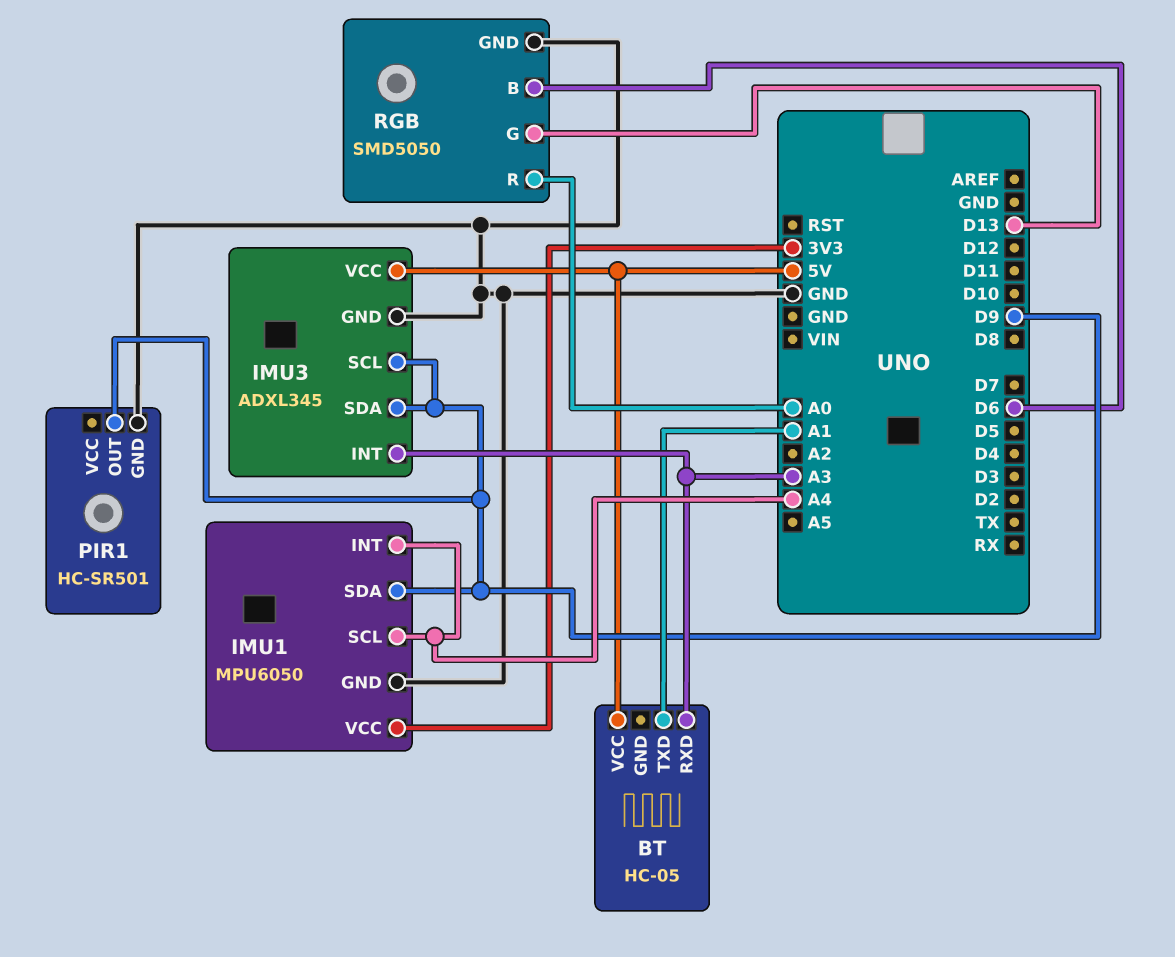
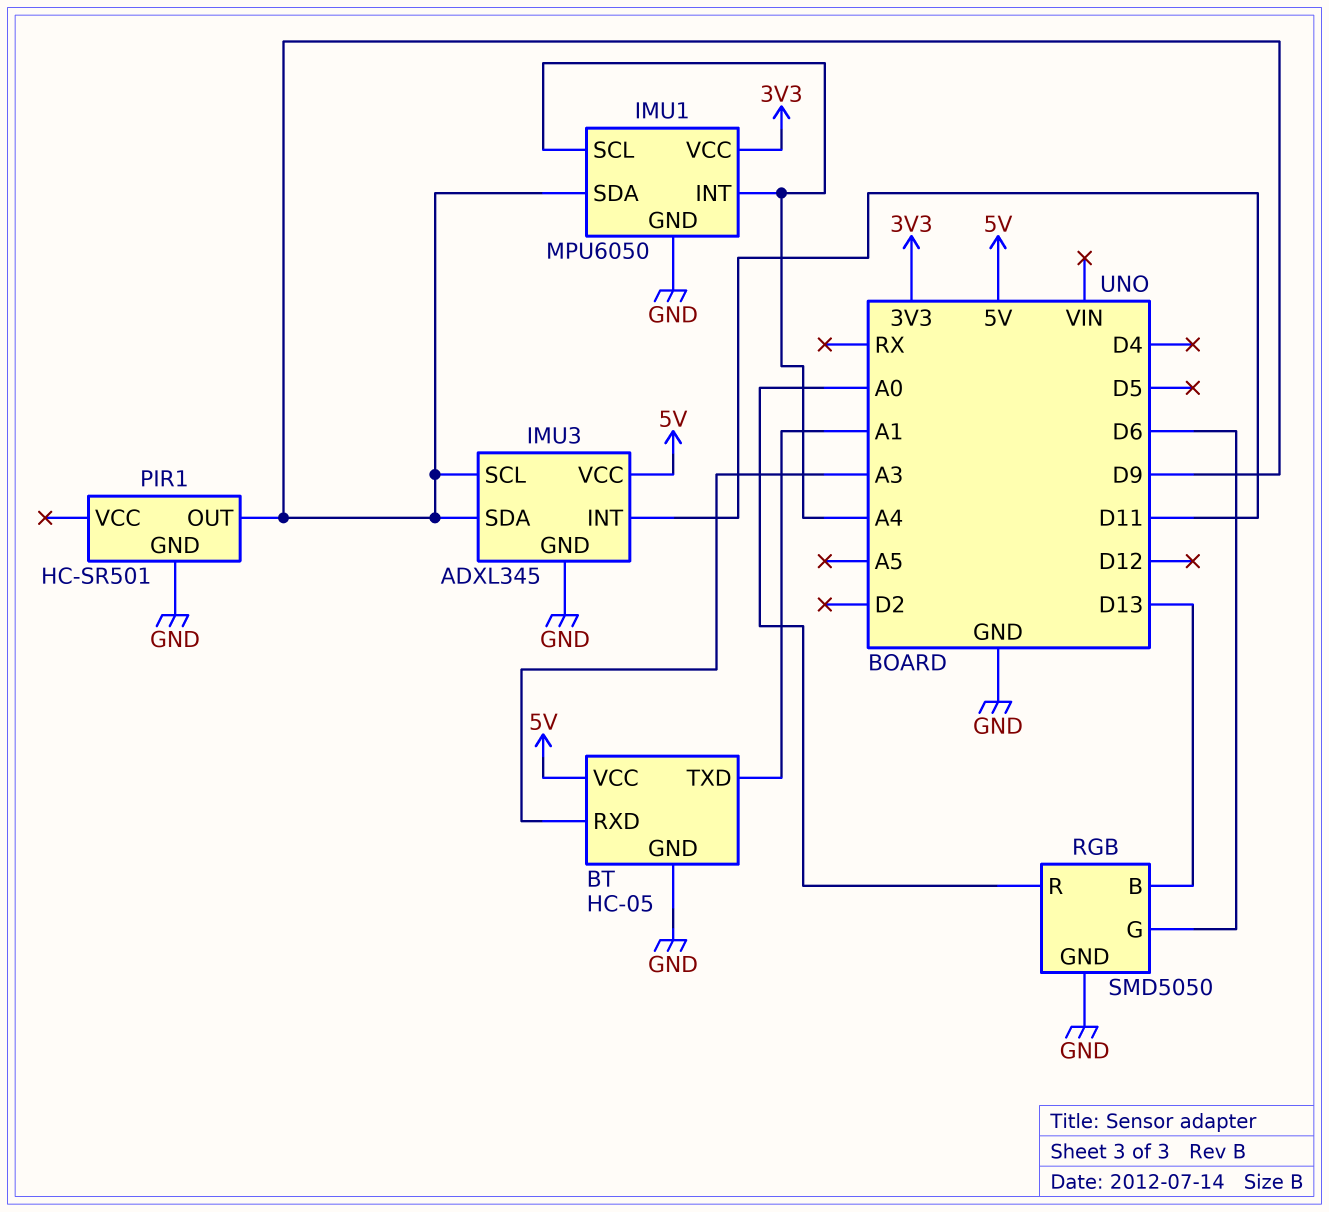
BT pin GND: none -> GND
IMU3 pin INT: A3 -> D11
RGB pin B: D6 -> D13
RGB pin G: D13 -> D6

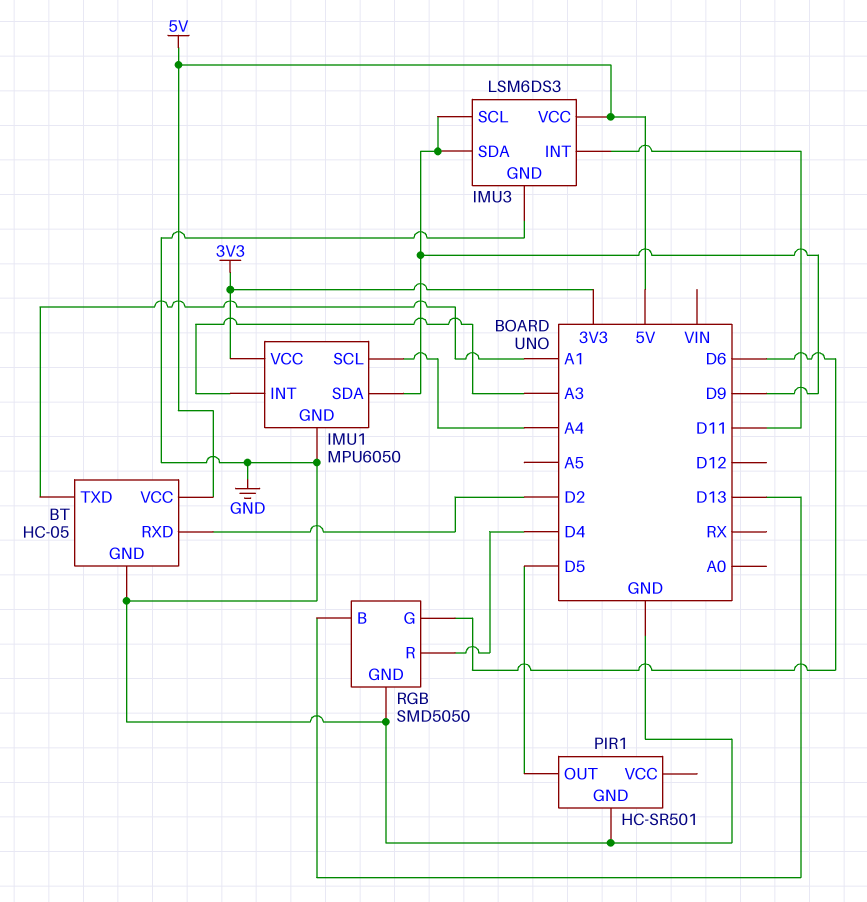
BT pin RXD: A3 -> D2
IMU1 pin INT: A4 -> A3
IMU3: ADXL345 -> LSM6DS3
PIR1 pin OUT: D9 -> D5
RGB pin R: A0 -> D4

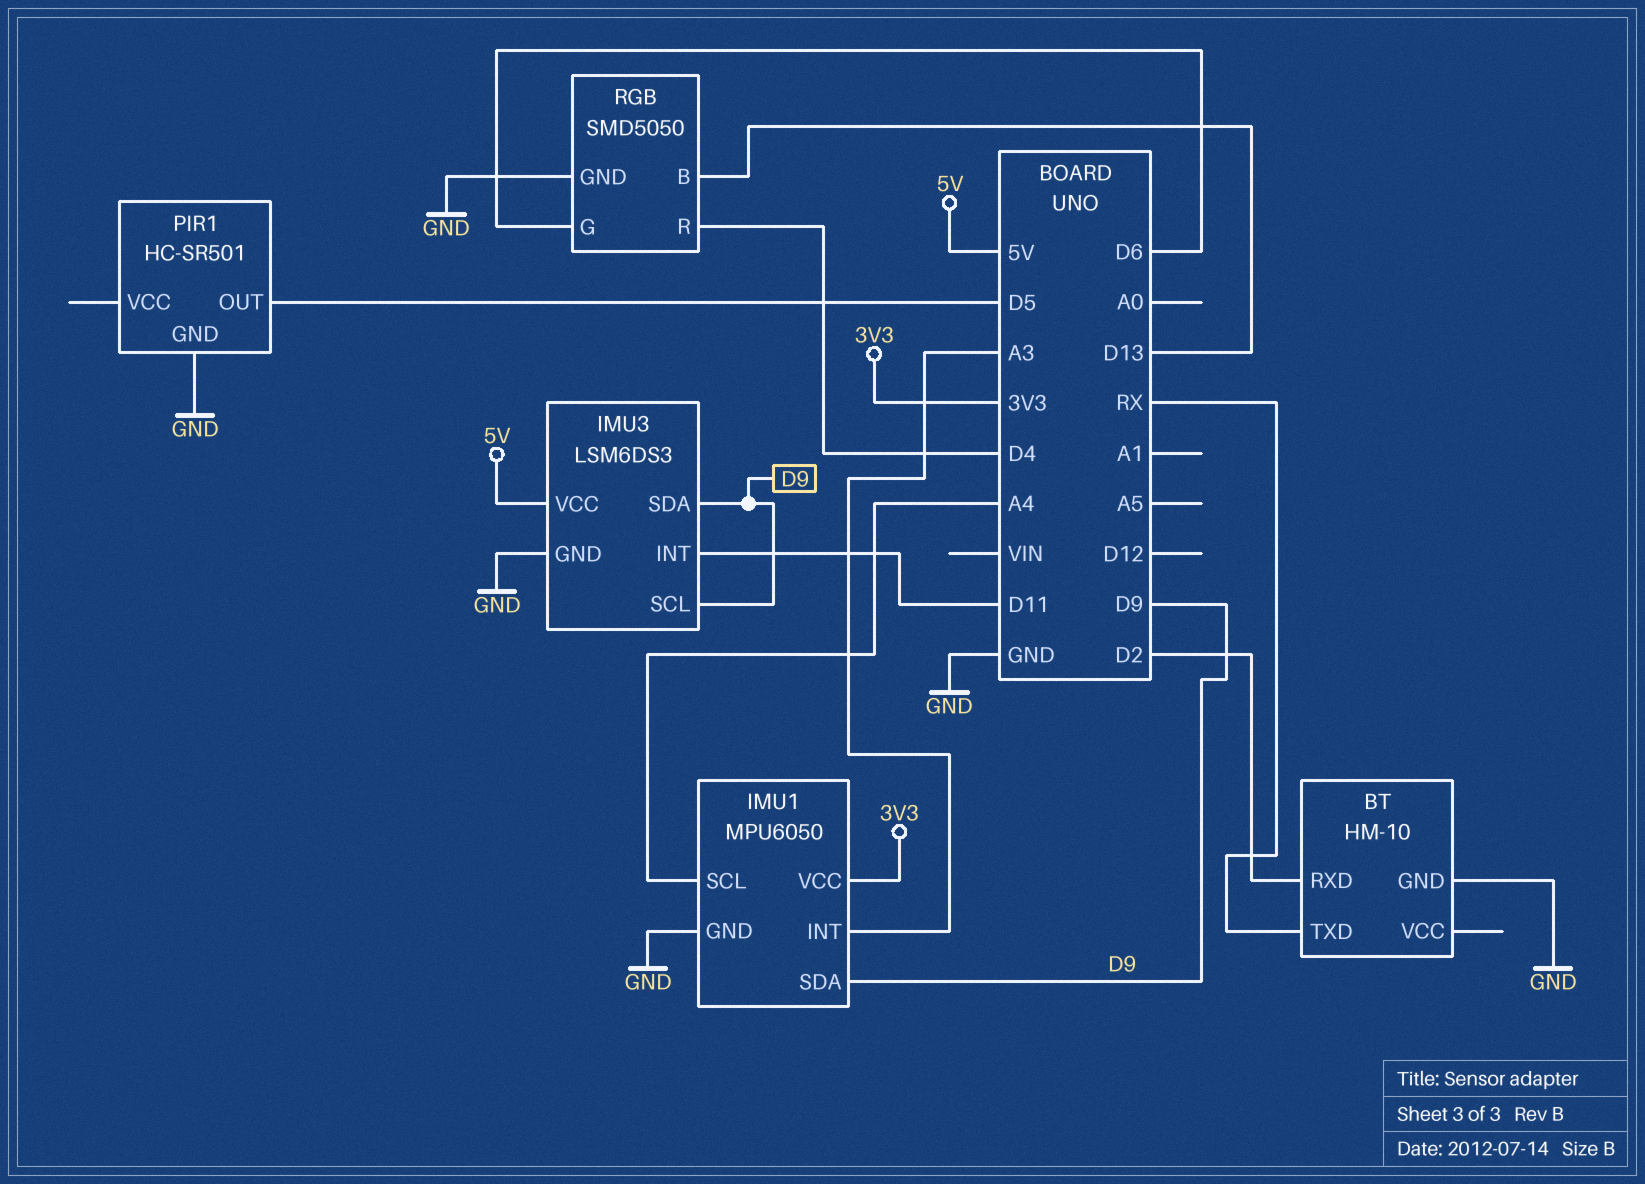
BT: HC-05 -> HM-10
BT pin TXD: A1 -> RX
BT pin VCC: 5V -> none

